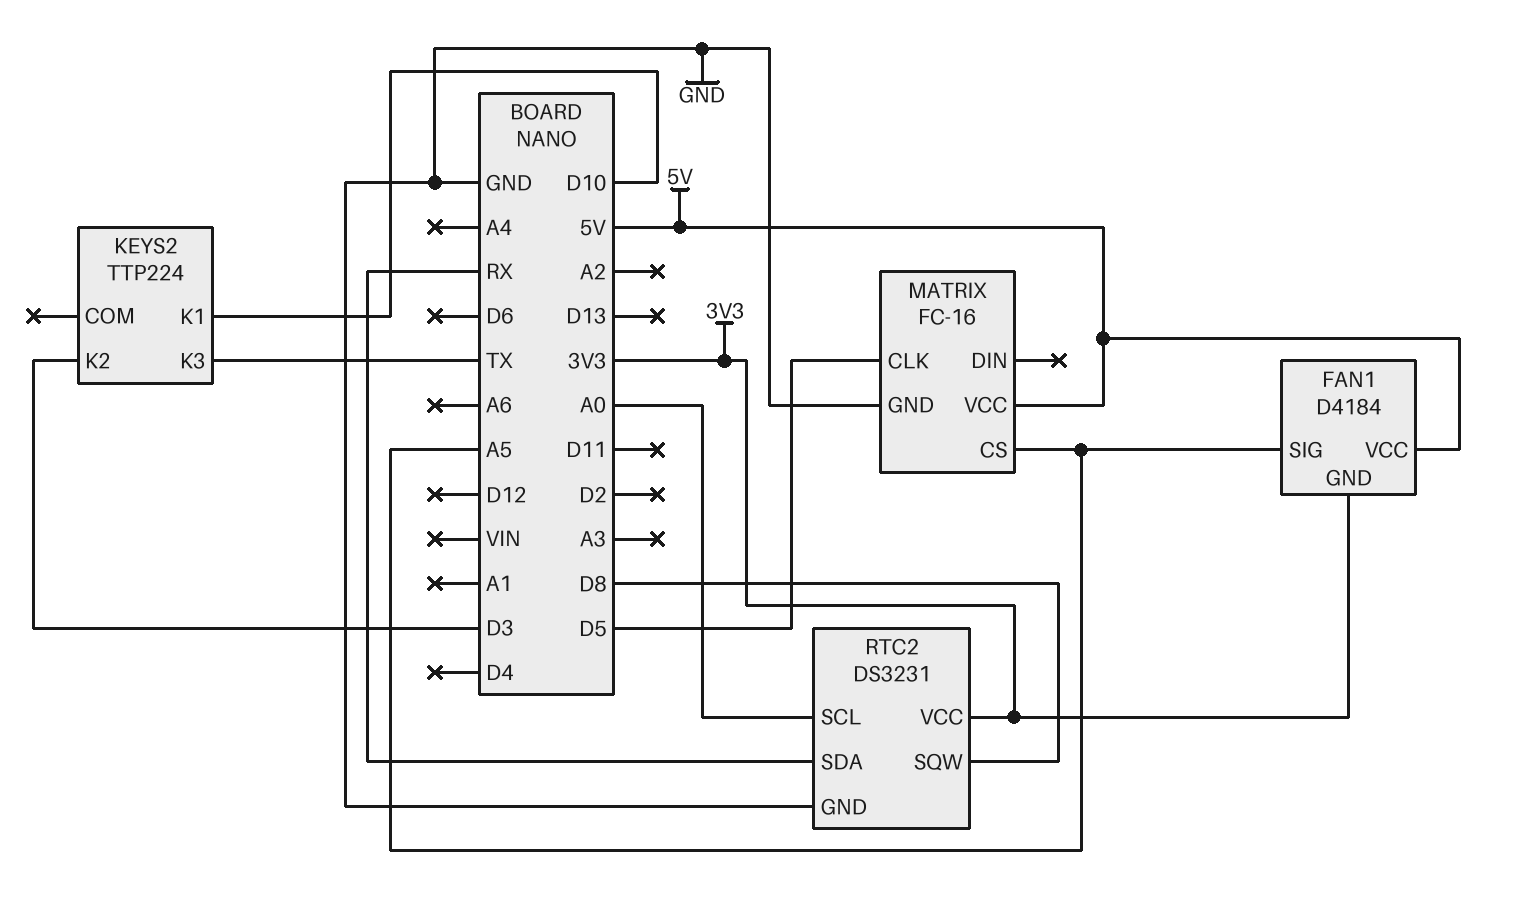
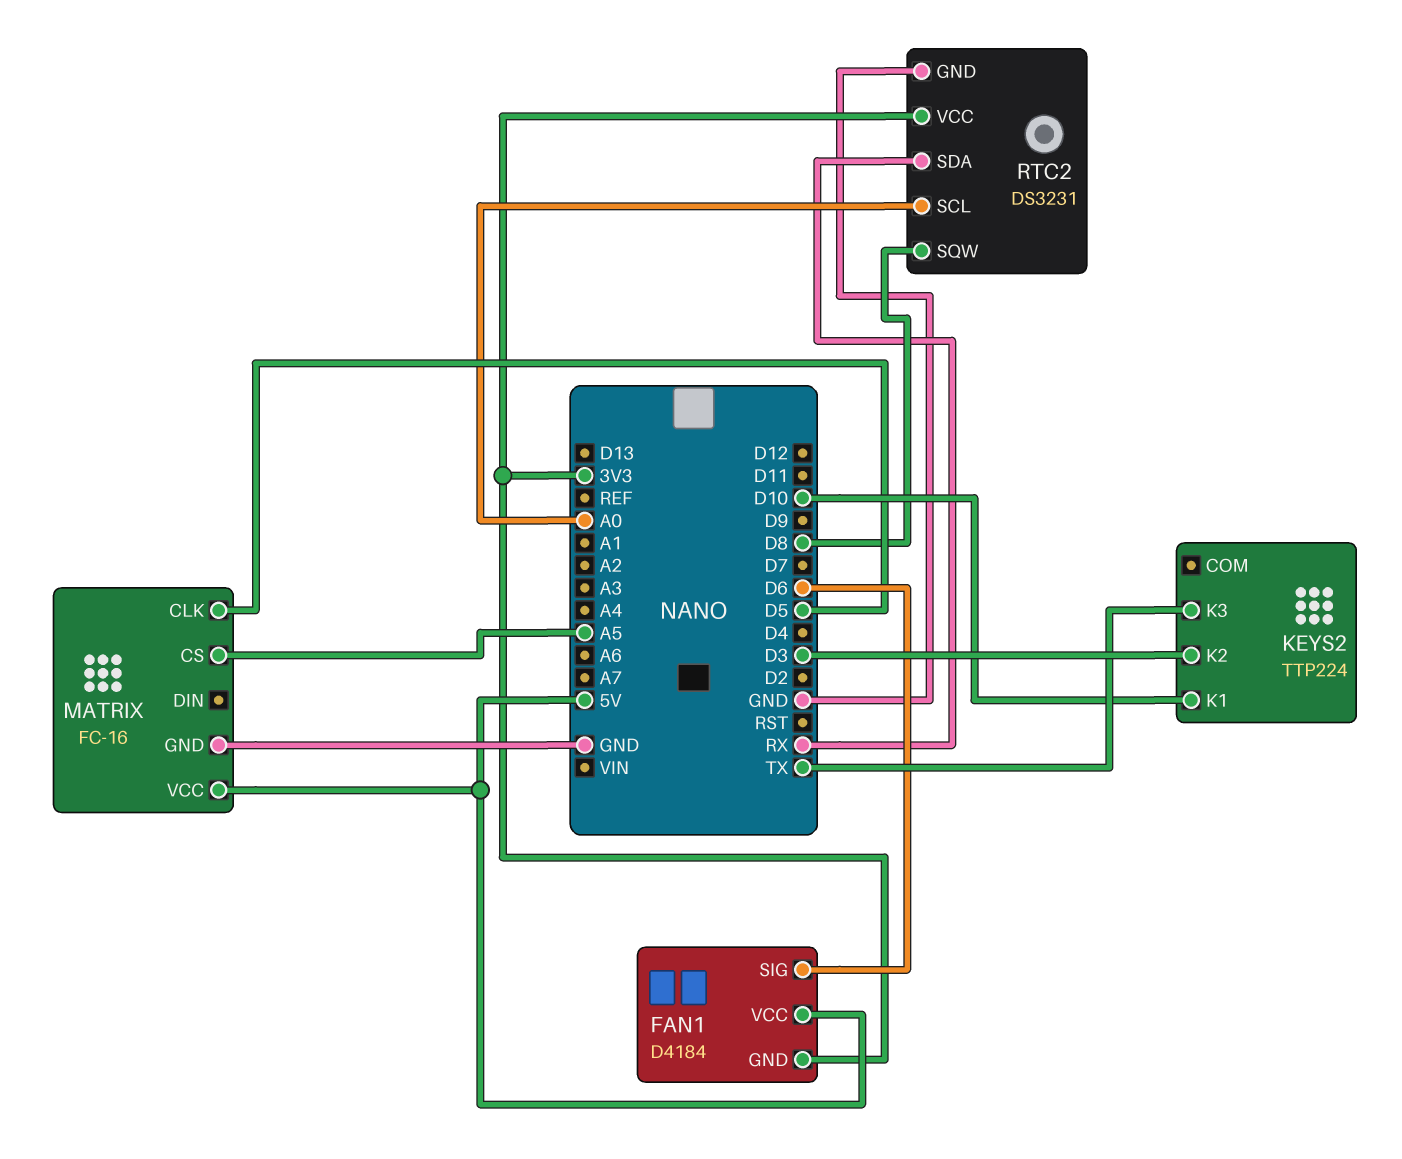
FAN1 pin SIG: A5 -> D6

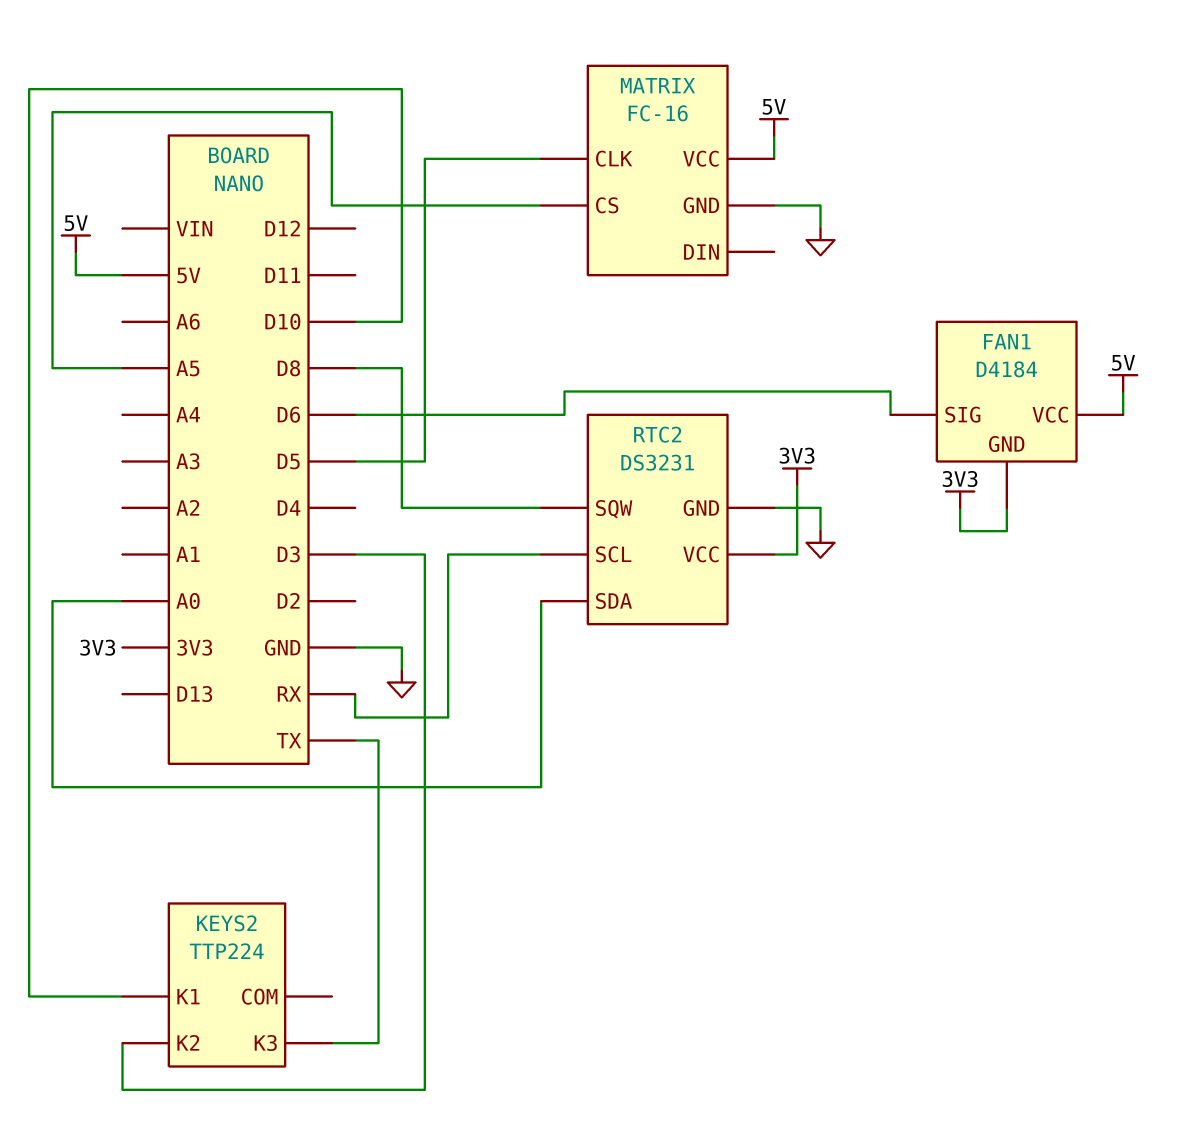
RTC2 pin SCL: A0 -> RX
RTC2 pin SDA: RX -> A0

